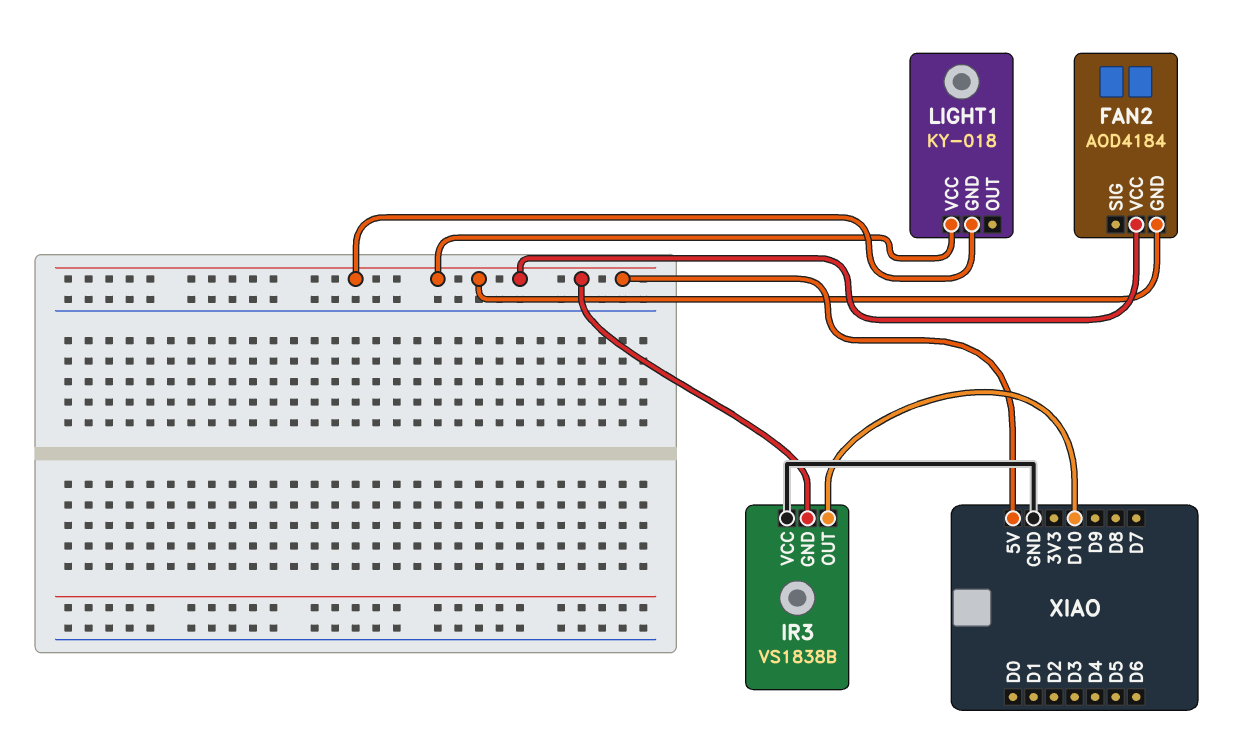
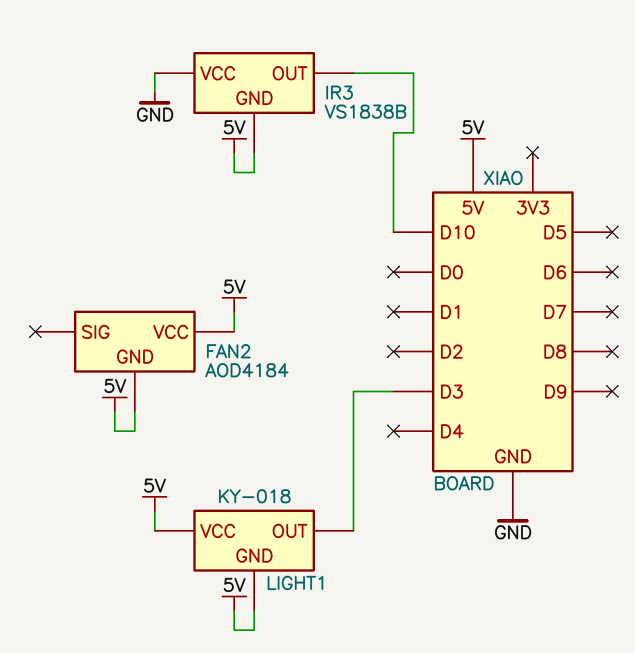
LIGHT1 pin OUT: none -> D3

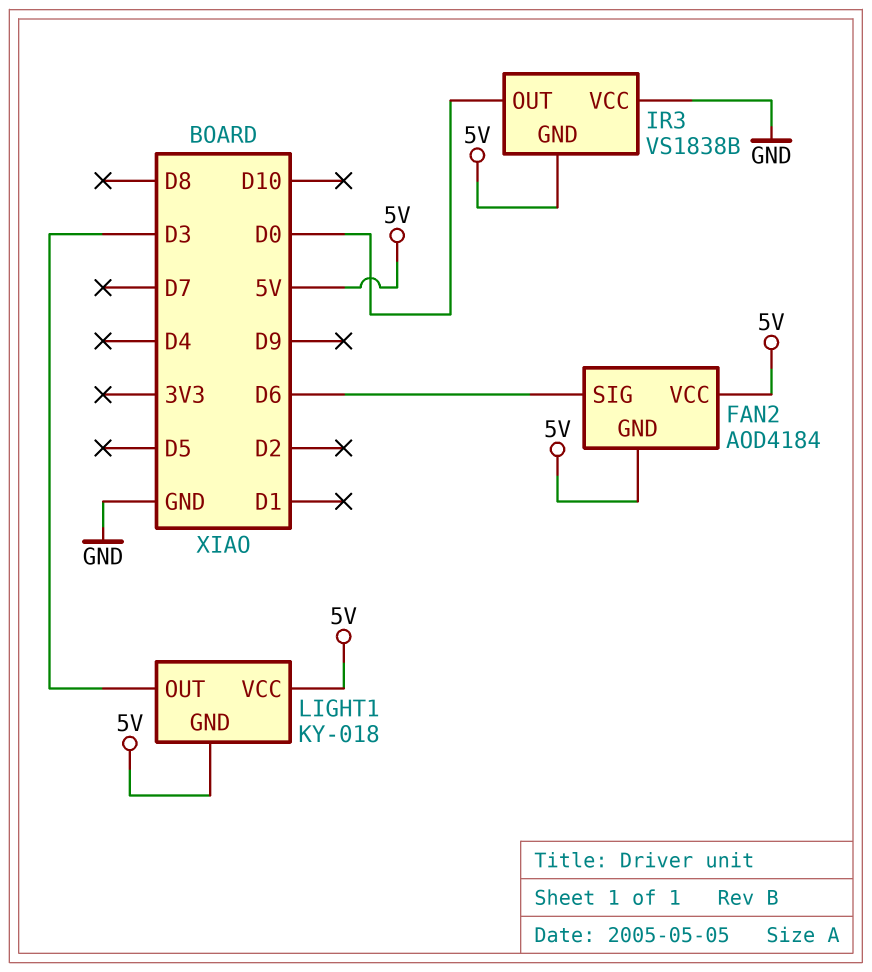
FAN2 pin SIG: none -> D6
IR3 pin OUT: D10 -> D0

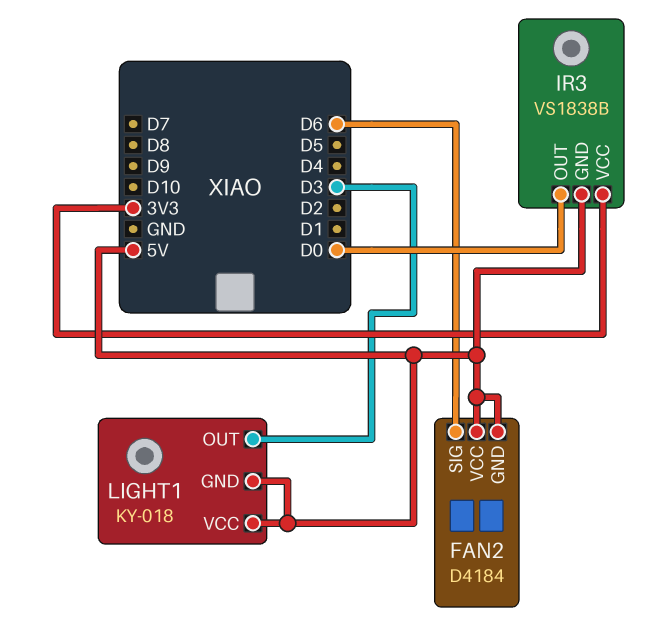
FAN2: AOD4184 -> D4184
IR3 pin VCC: GND -> 3V3

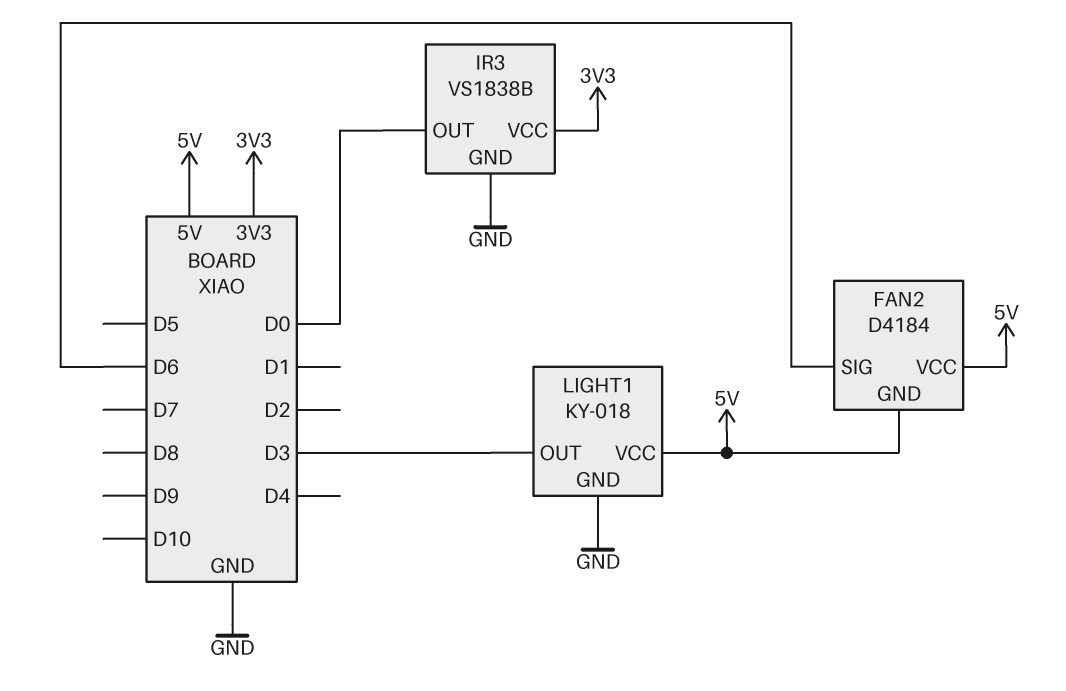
IR3 pin GND: 5V -> GND
LIGHT1 pin GND: 5V -> GND

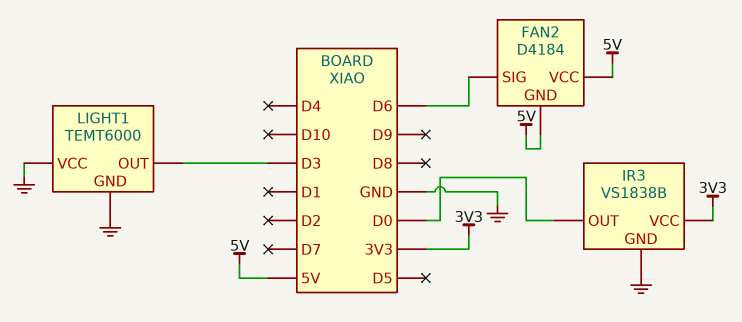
LIGHT1: KY-018 -> TEMT6000
LIGHT1 pin VCC: 5V -> GND

